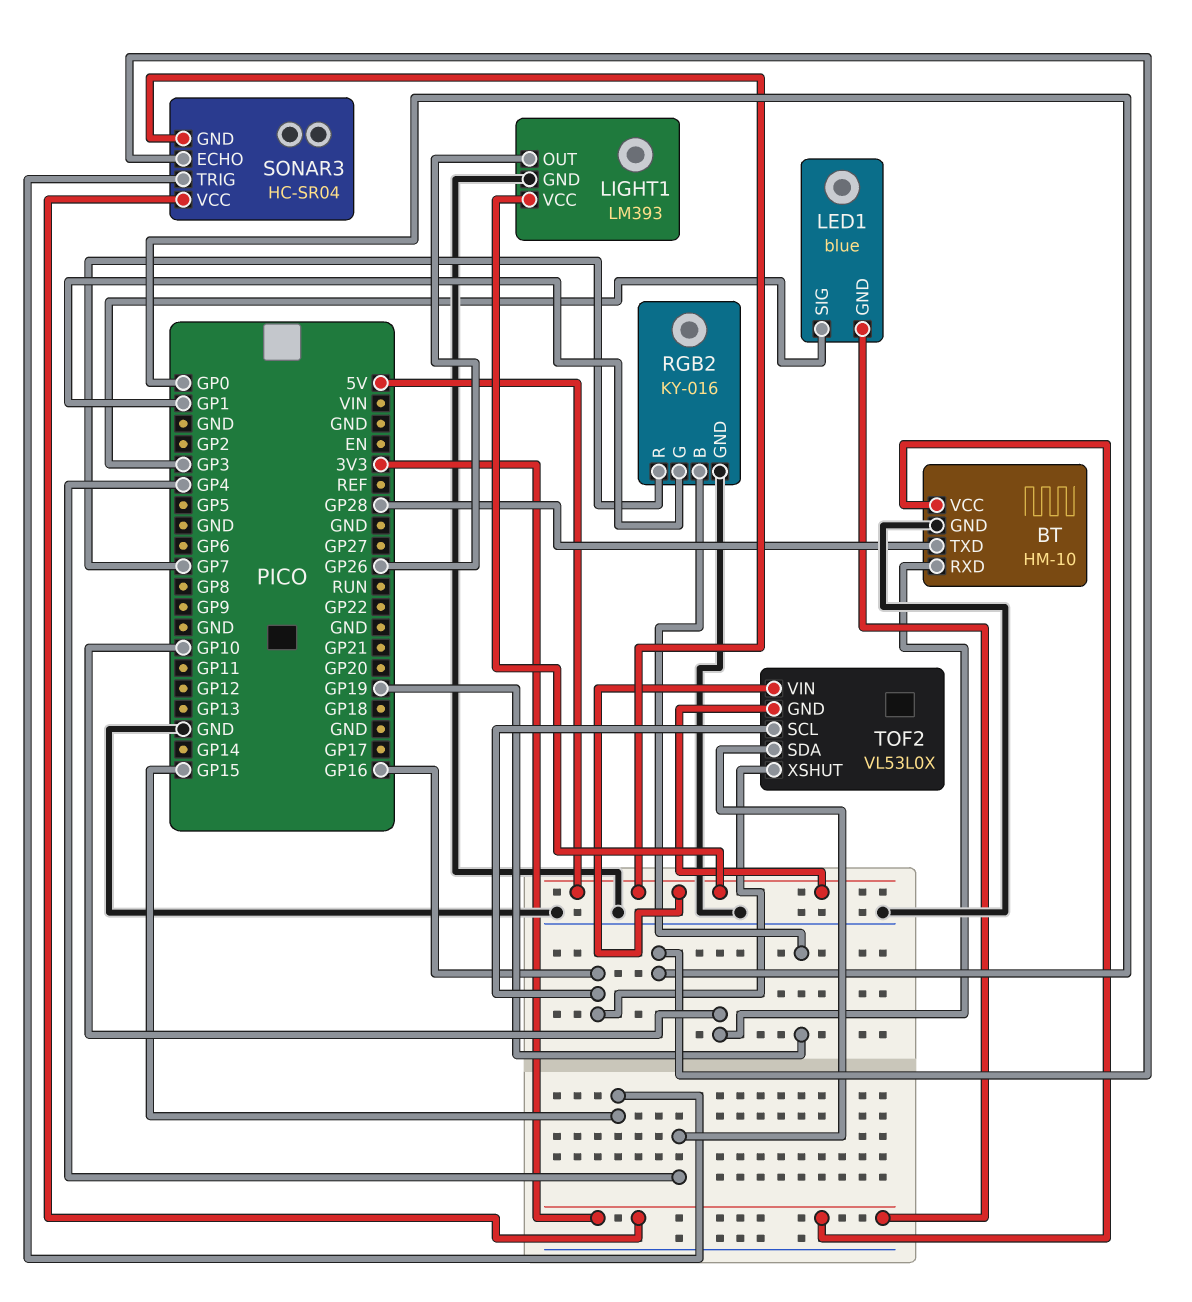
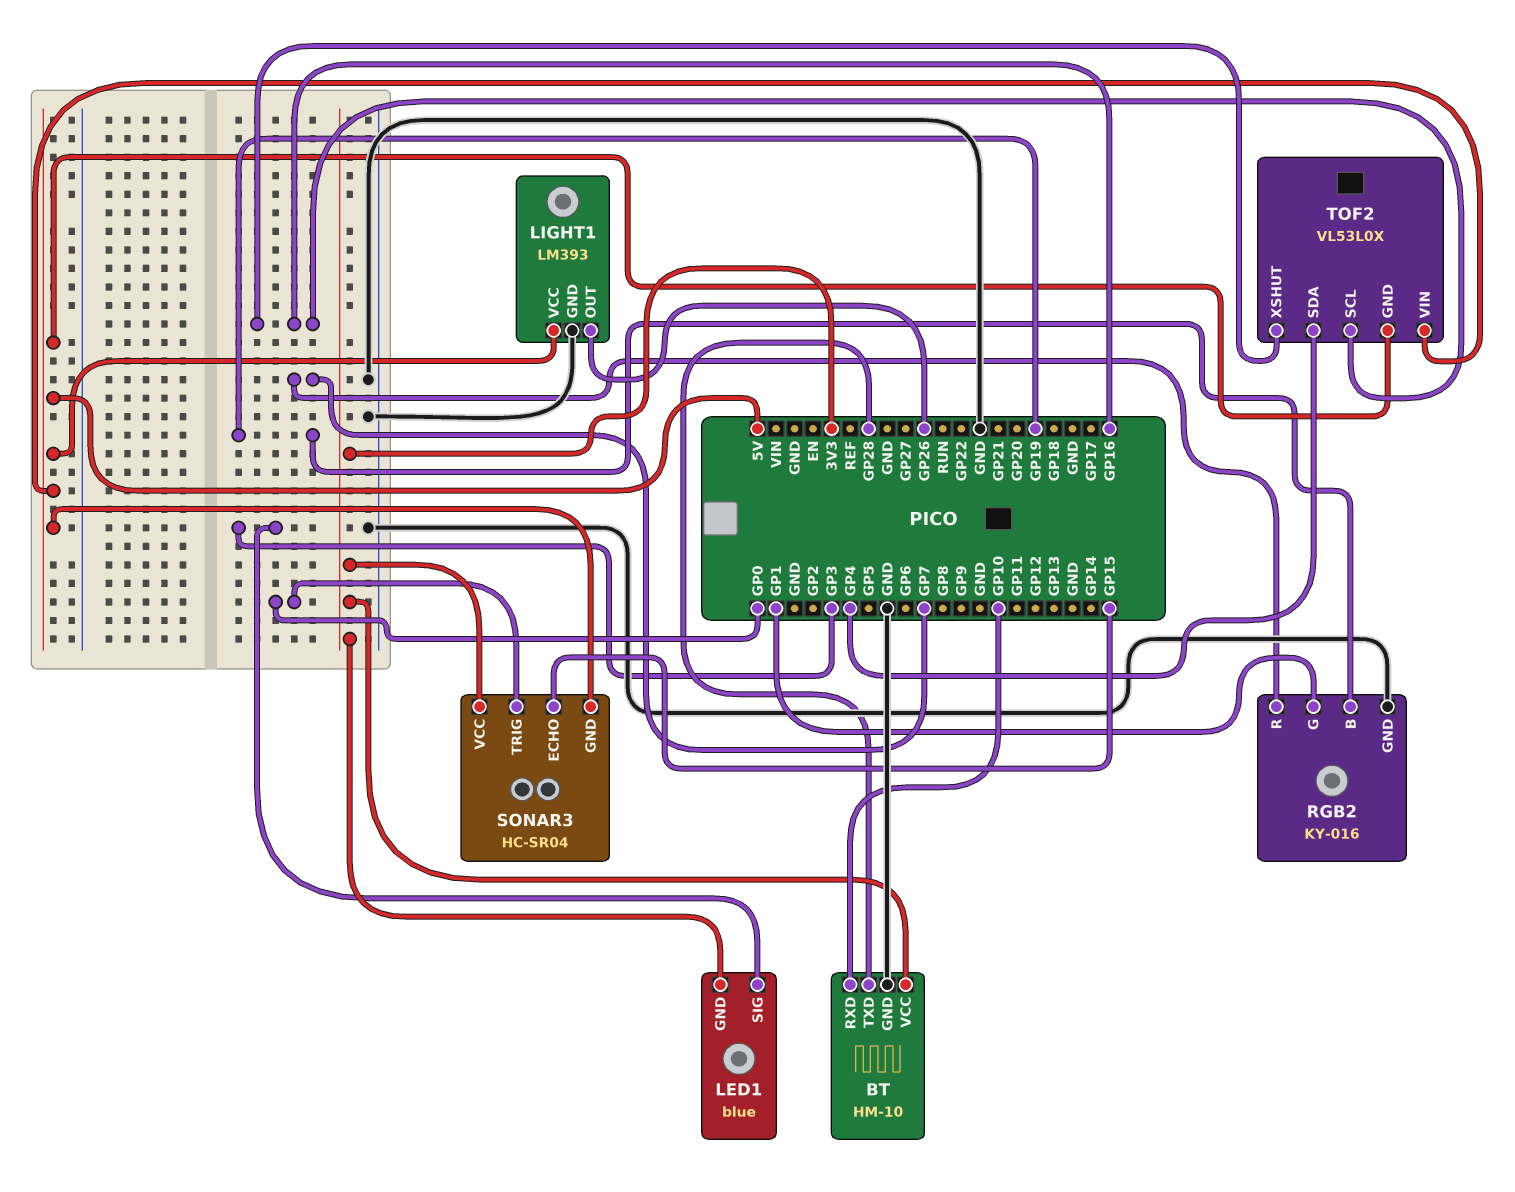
SONAR3 pin ECHO: GP0 -> GP15
SONAR3 pin TRIG: GP15 -> GP0

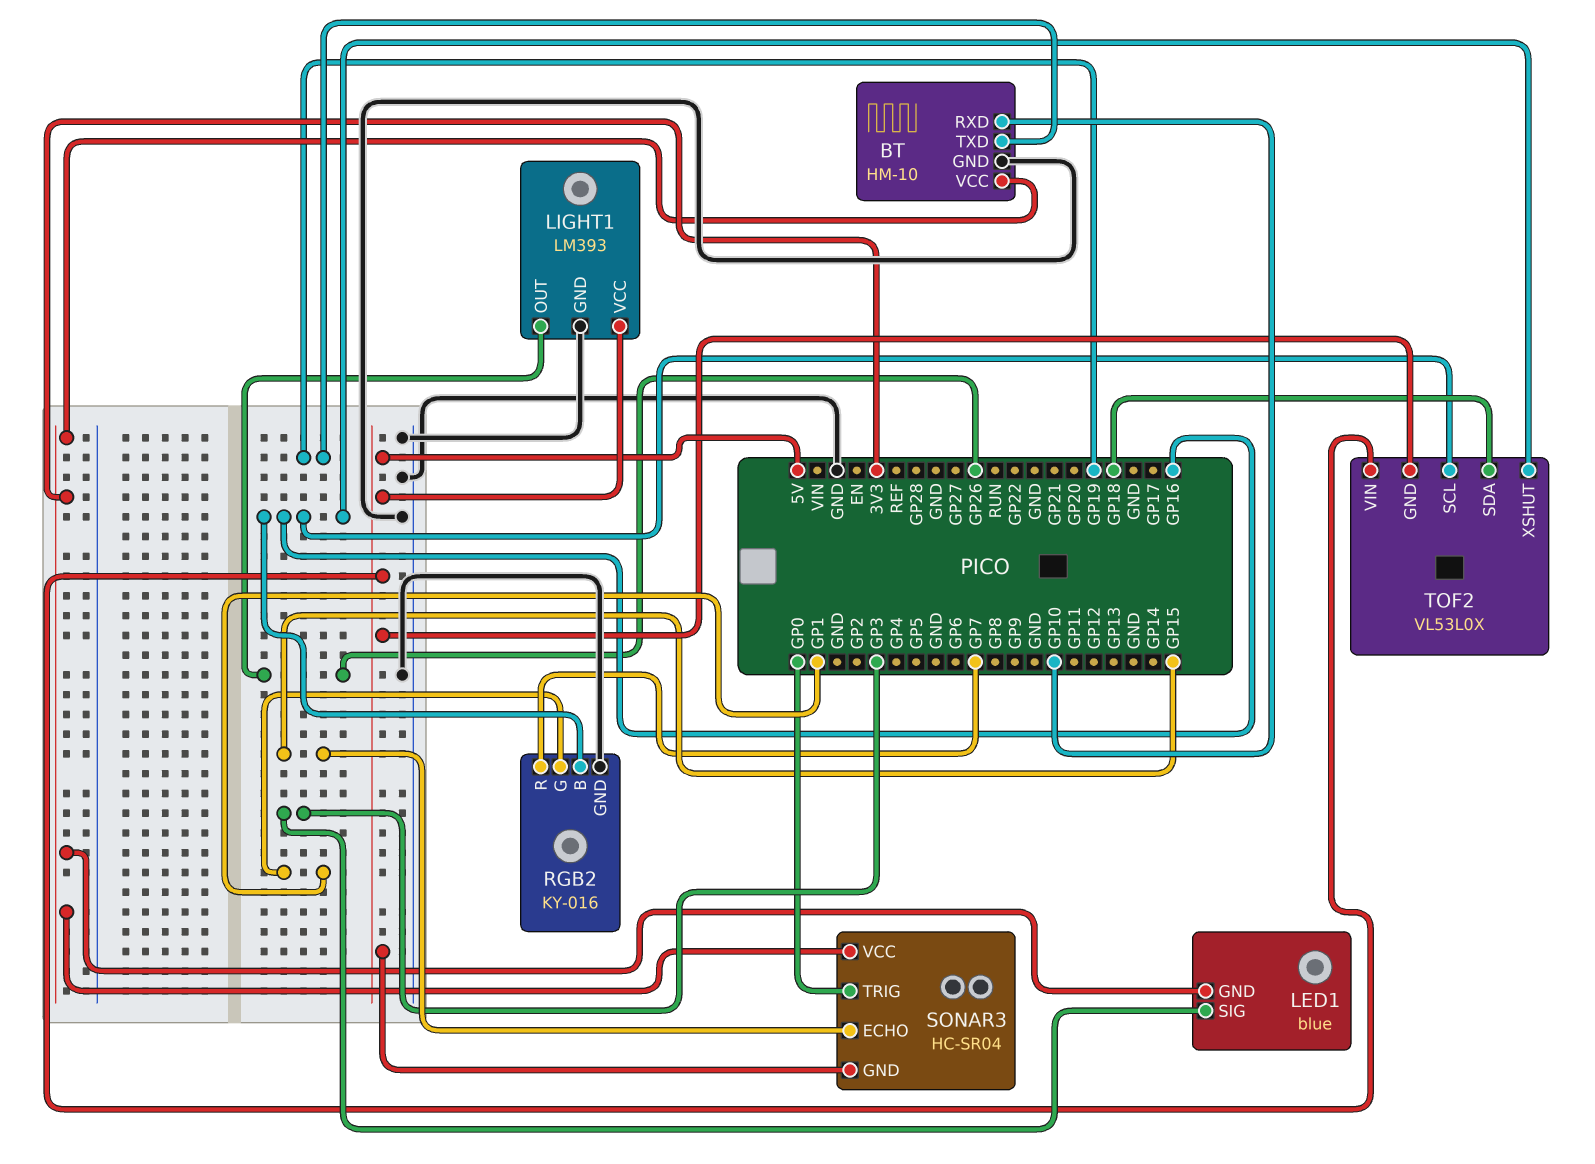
BT pin TXD: GP28 -> GP19
RGB2 pin B: GP19 -> GP16
TOF2 pin SDA: GP4 -> GP18

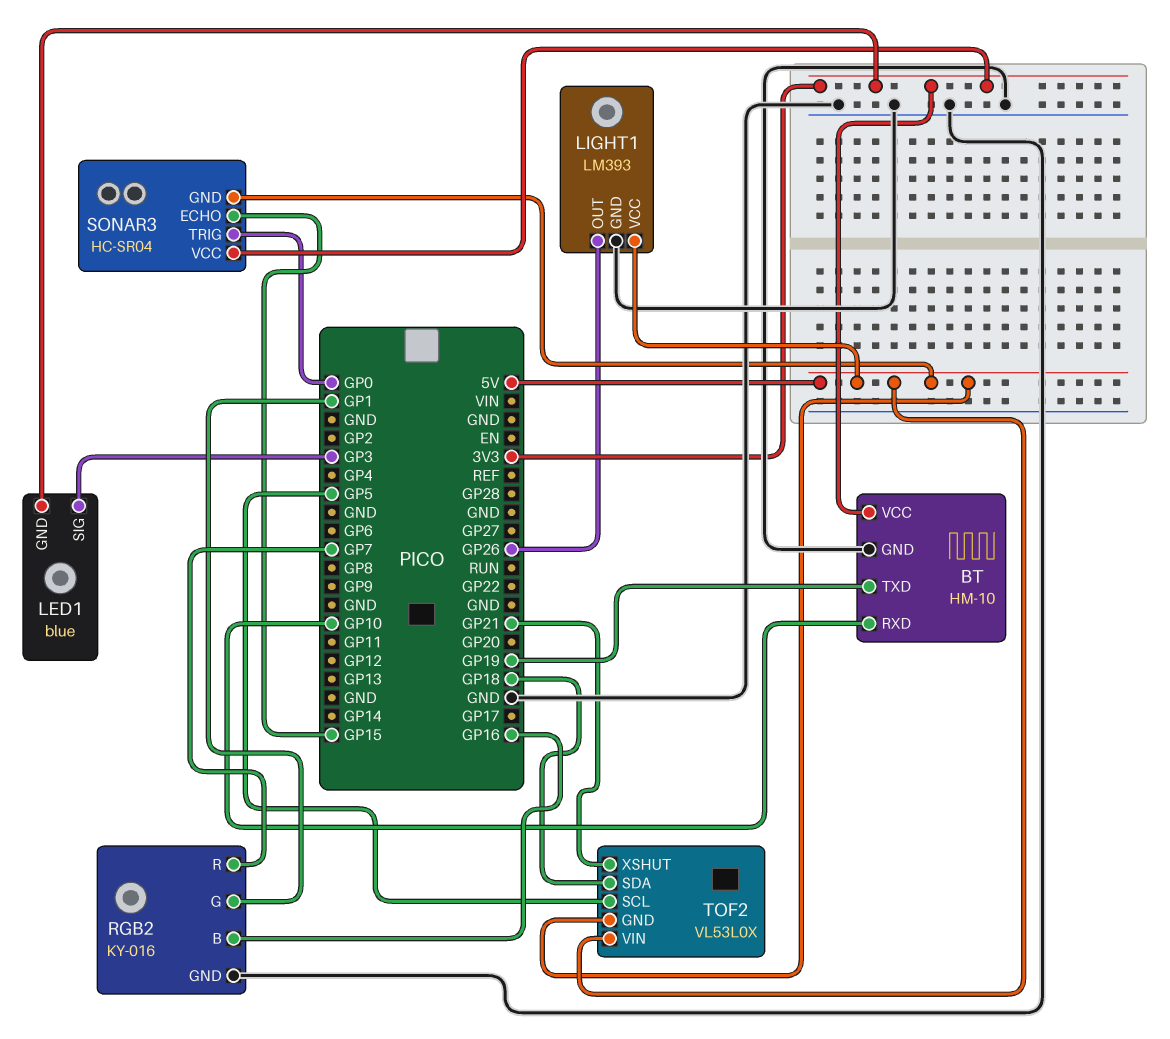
TOF2 pin SCL: GP16 -> GP5
TOF2 pin XSHUT: GP16 -> GP21

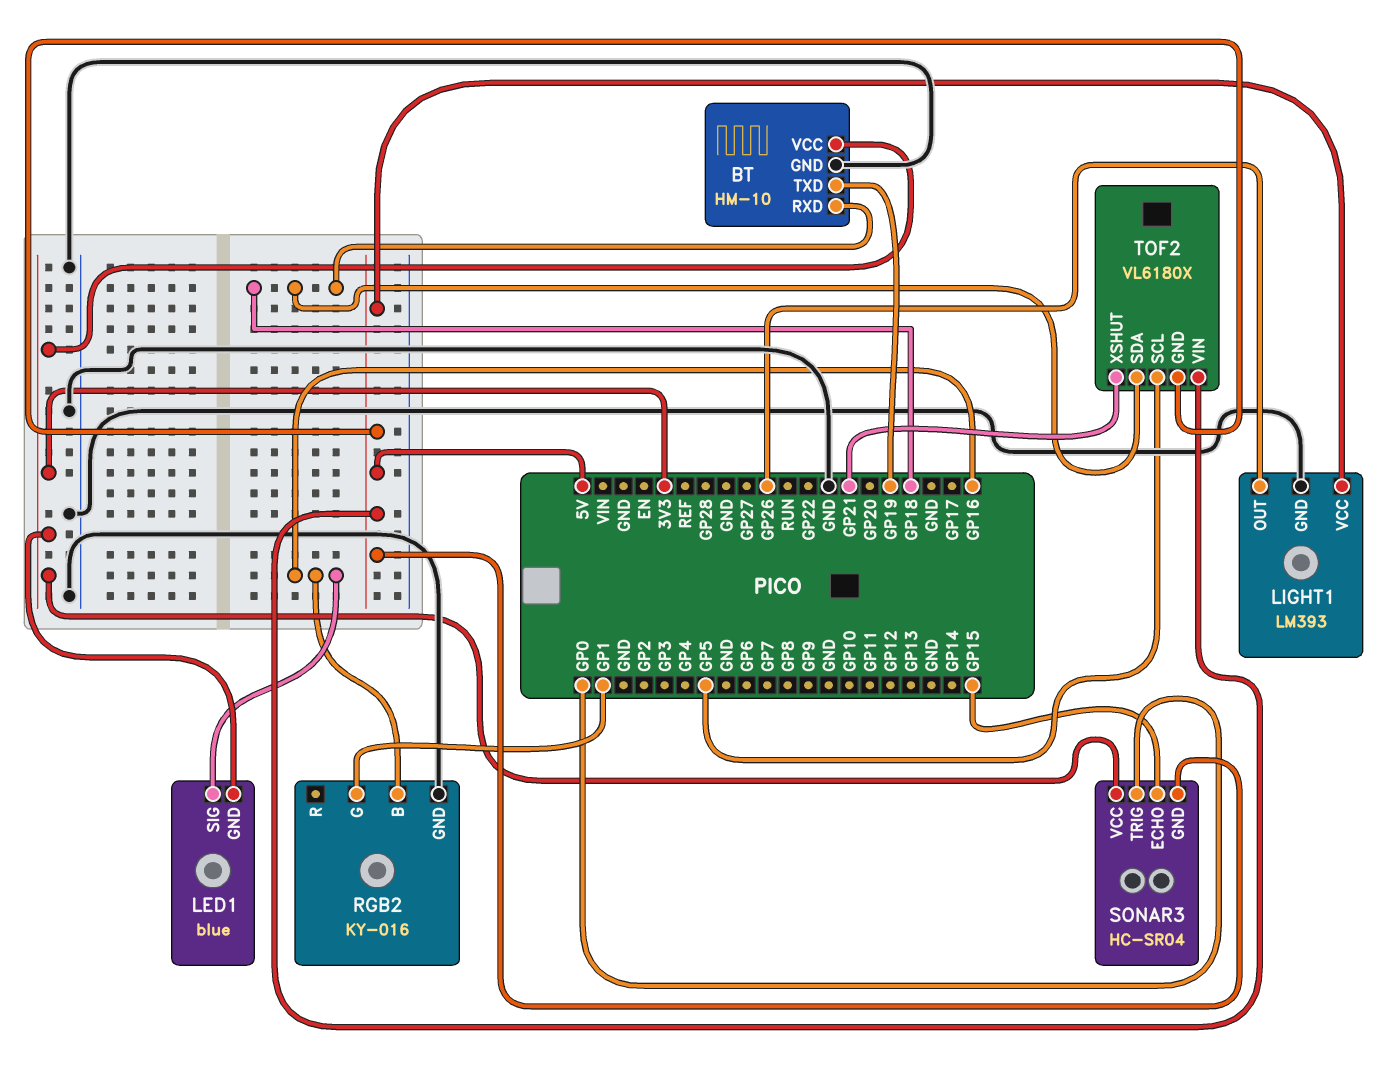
BT pin RXD: GP10 -> GP18
LED1 pin SIG: GP3 -> GP16
RGB2 pin R: GP7 -> none
TOF2: VL53L0X -> VL6180X

